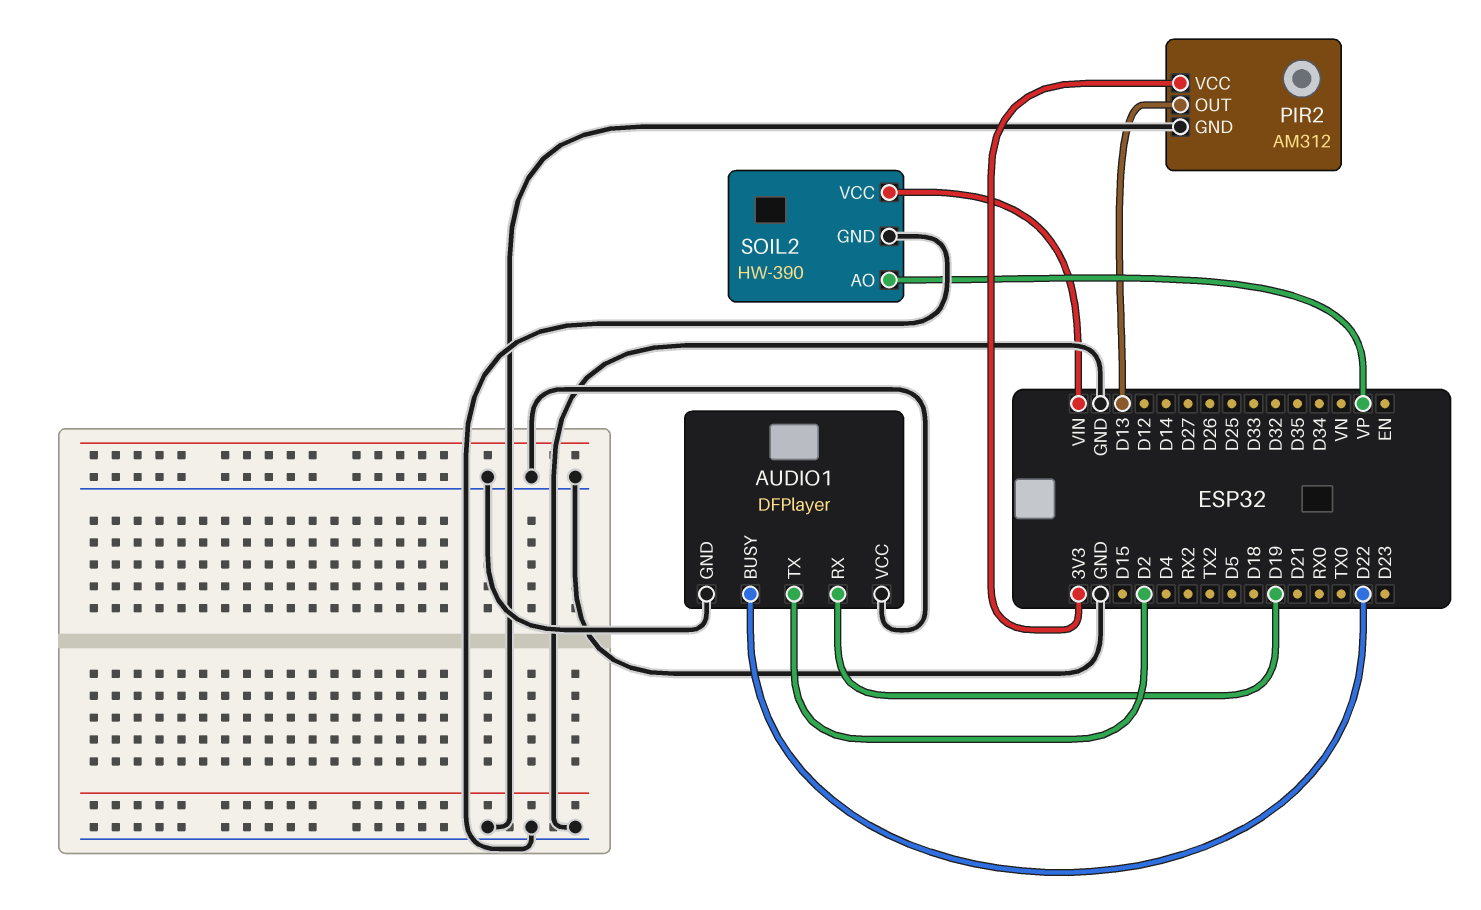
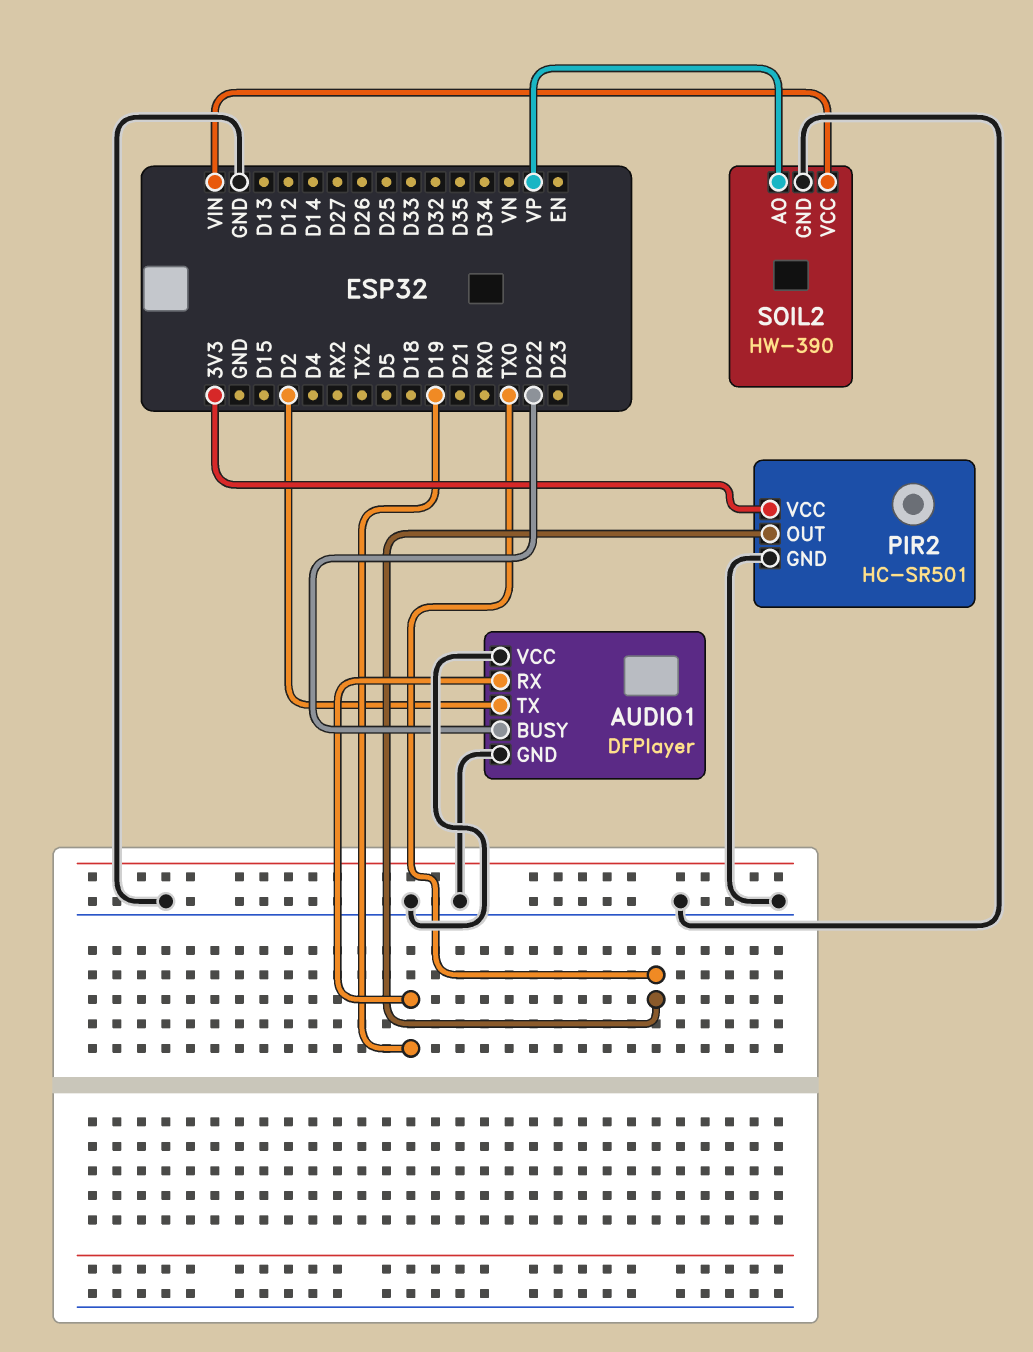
PIR2: AM312 -> HC-SR501
PIR2 pin OUT: D13 -> TX0

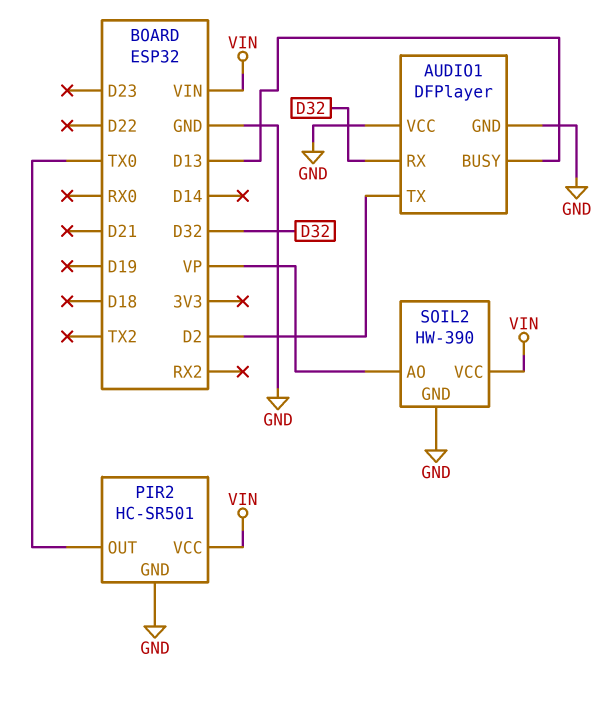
AUDIO1 pin BUSY: D22 -> D13
AUDIO1 pin RX: D19 -> D32
PIR2 pin VCC: 3V3 -> VIN

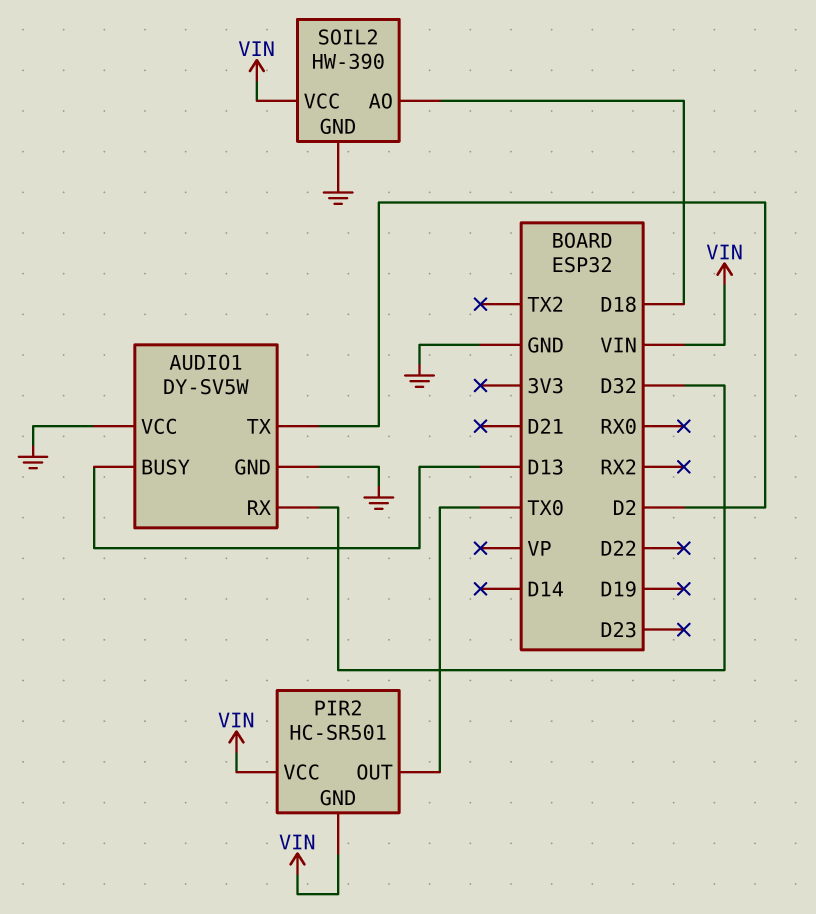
AUDIO1: DFPlayer -> DY-SV5W
PIR2 pin GND: GND -> VIN
SOIL2 pin AO: VP -> D18

